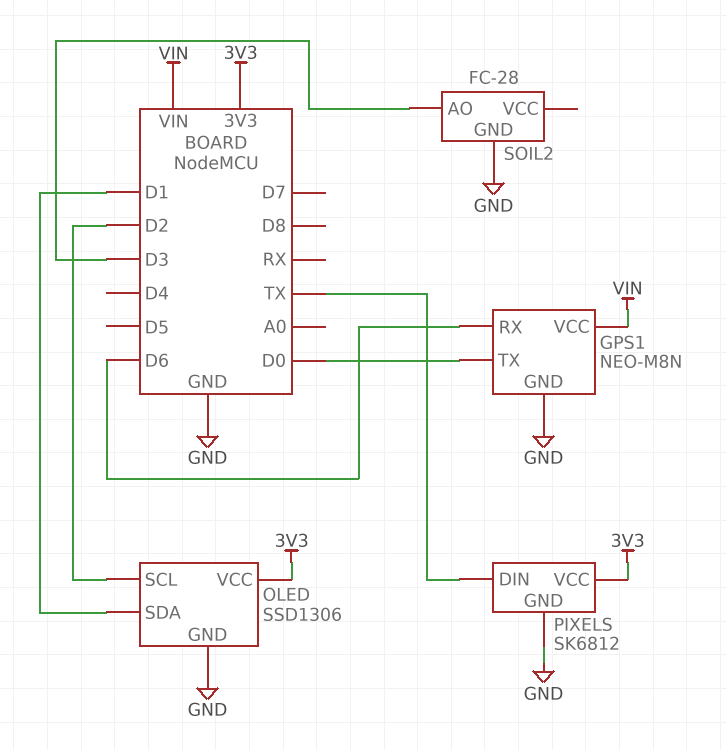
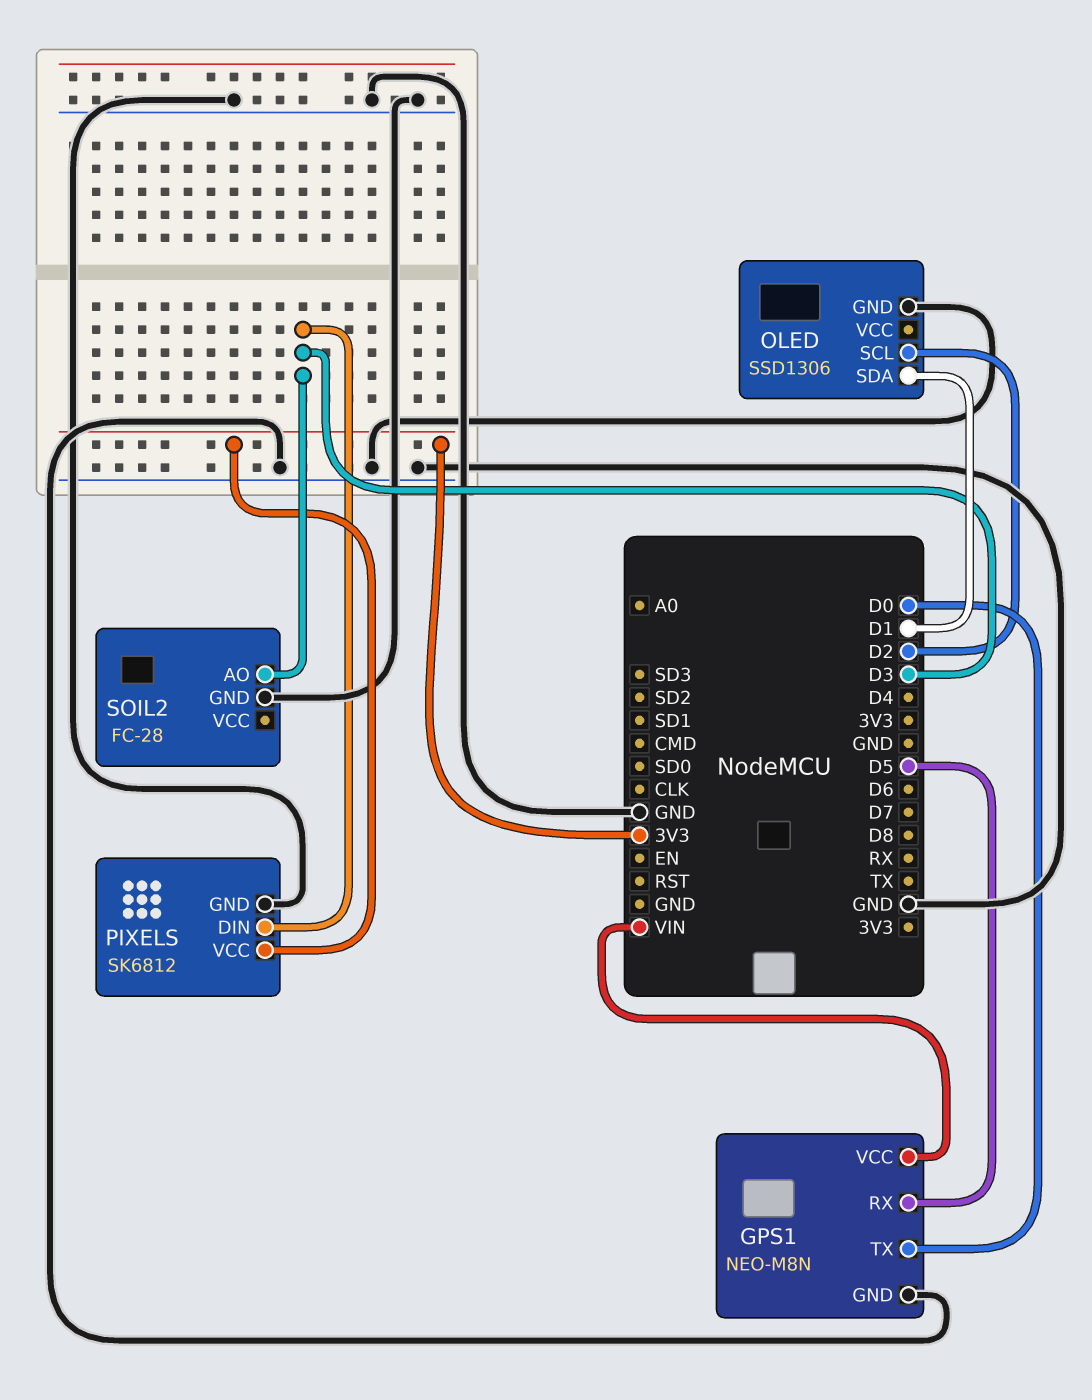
GPS1 pin RX: D6 -> D5
OLED pin VCC: 3V3 -> none
PIXELS pin DIN: TX -> D3

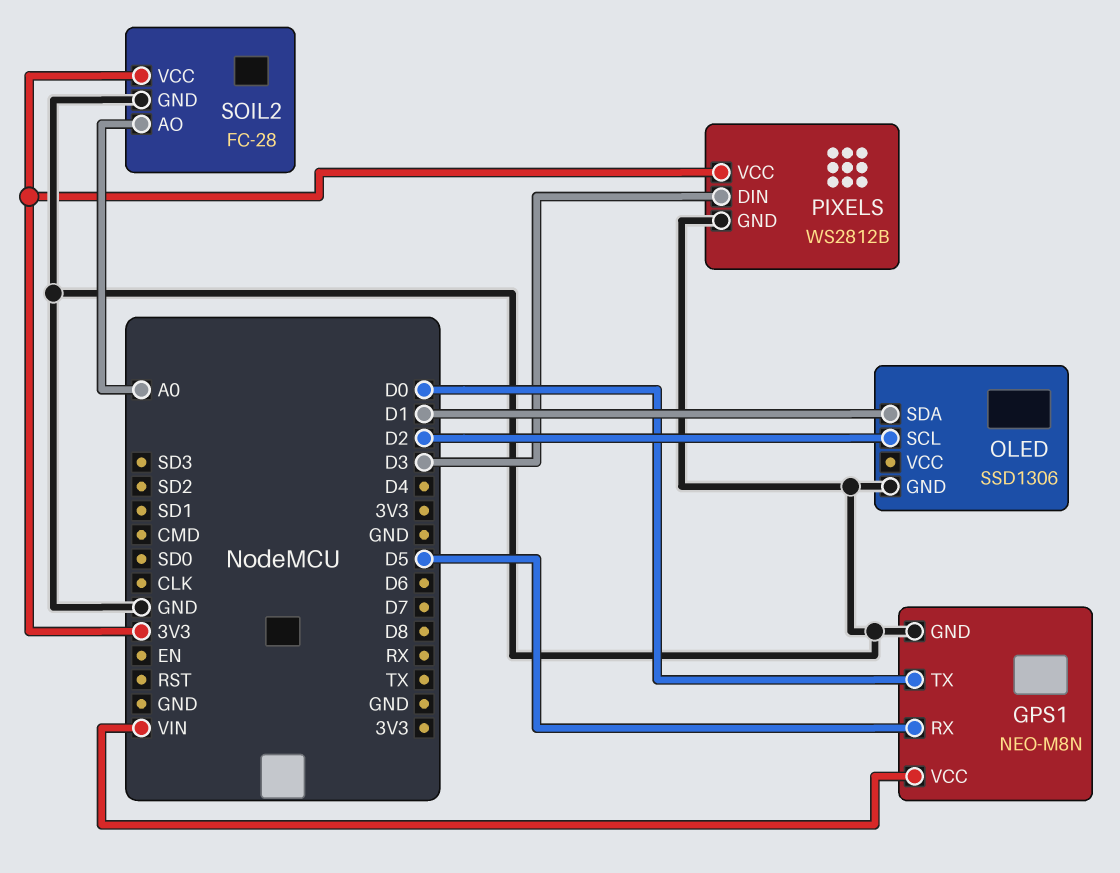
PIXELS: SK6812 -> WS2812B
SOIL2 pin AO: D3 -> A0
SOIL2 pin VCC: none -> 3V3

